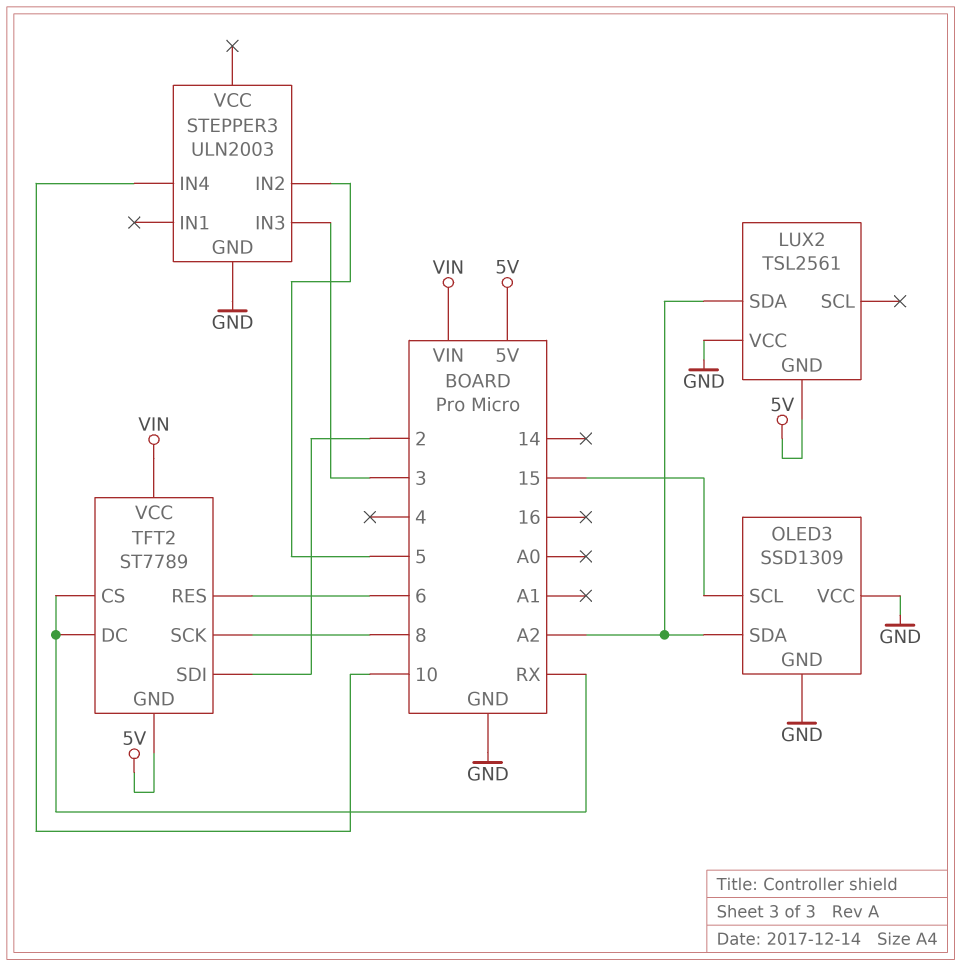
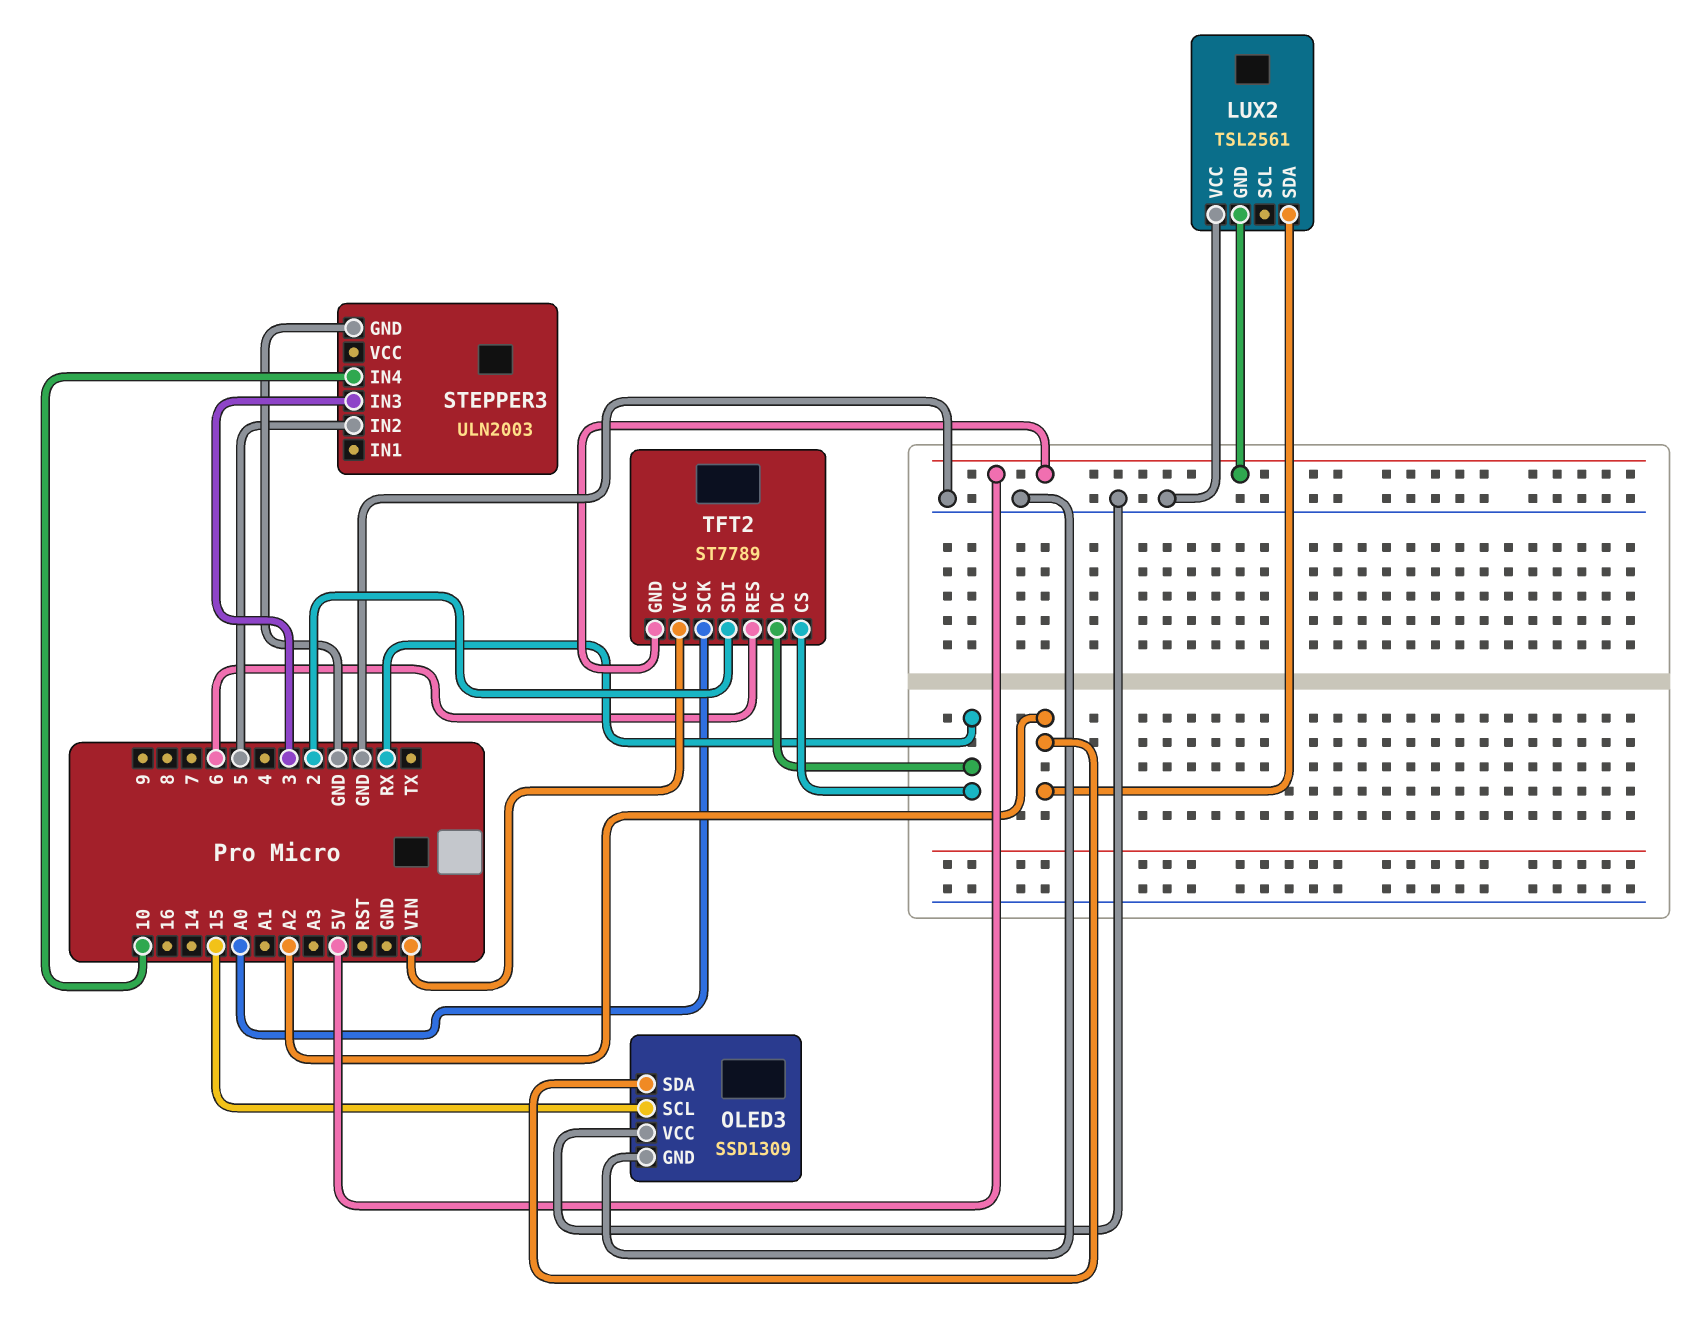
TFT2 pin SCK: 8 -> A0

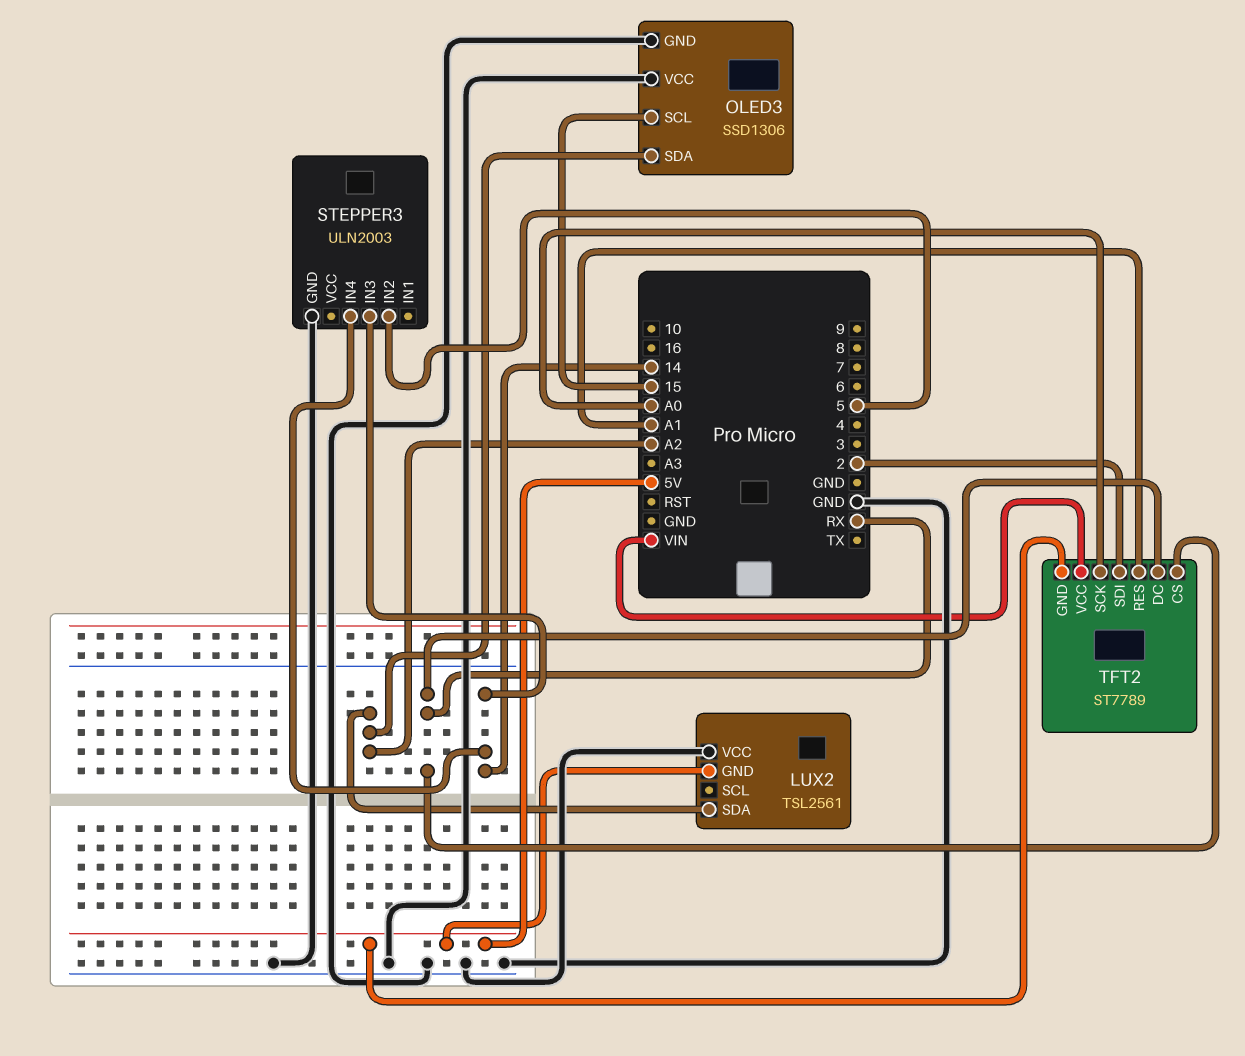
OLED3: SSD1309 -> SSD1306
STEPPER3 pin IN3: 3 -> 14
STEPPER3 pin IN4: 10 -> 14
TFT2 pin RES: 6 -> A1

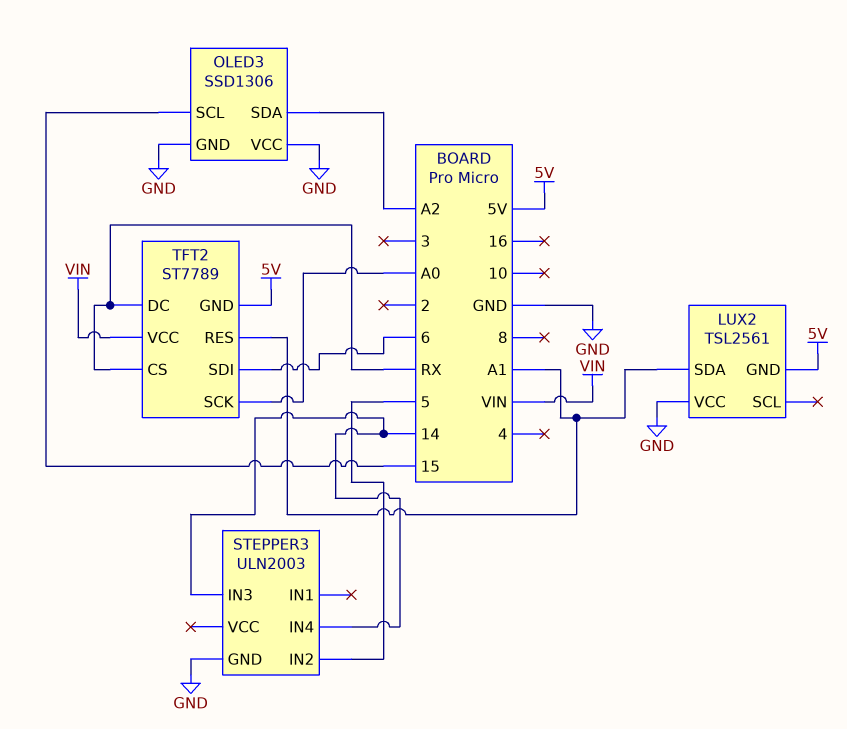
LUX2 pin SDA: A2 -> A1
TFT2 pin SDI: 2 -> 6

